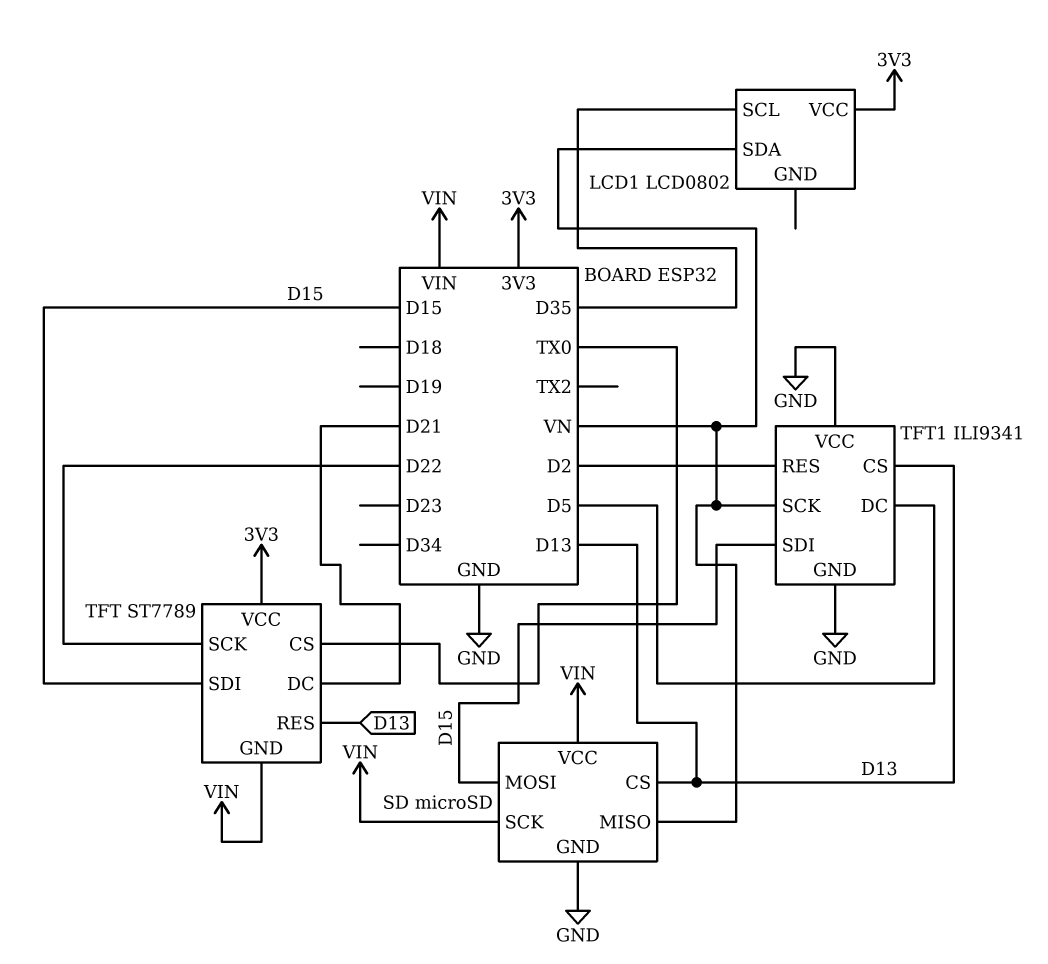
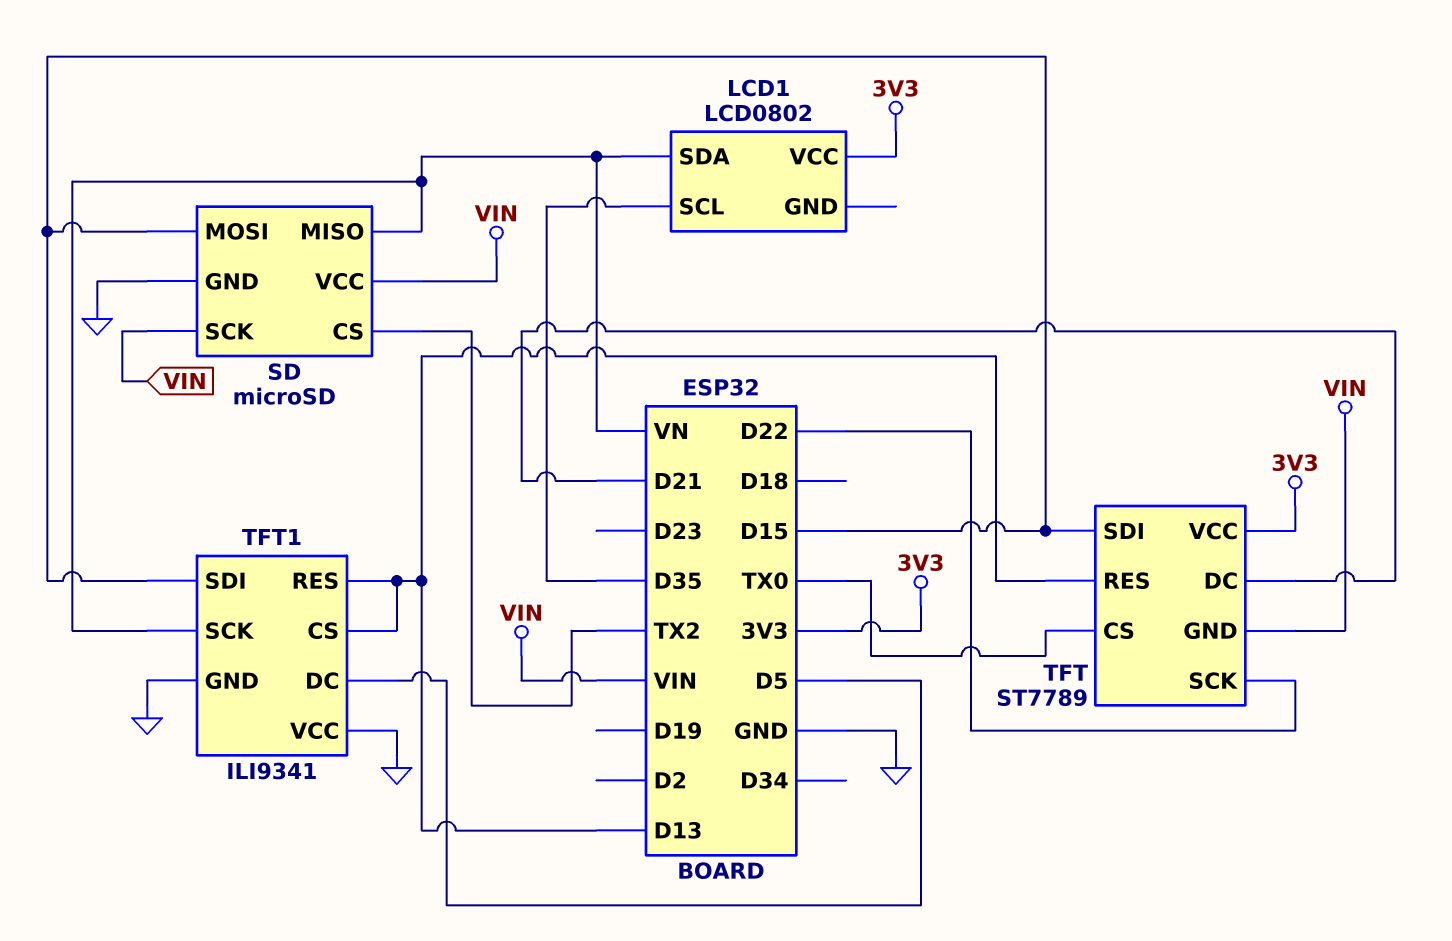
SD pin CS: D13 -> TX2
TFT1 pin RES: D2 -> D13

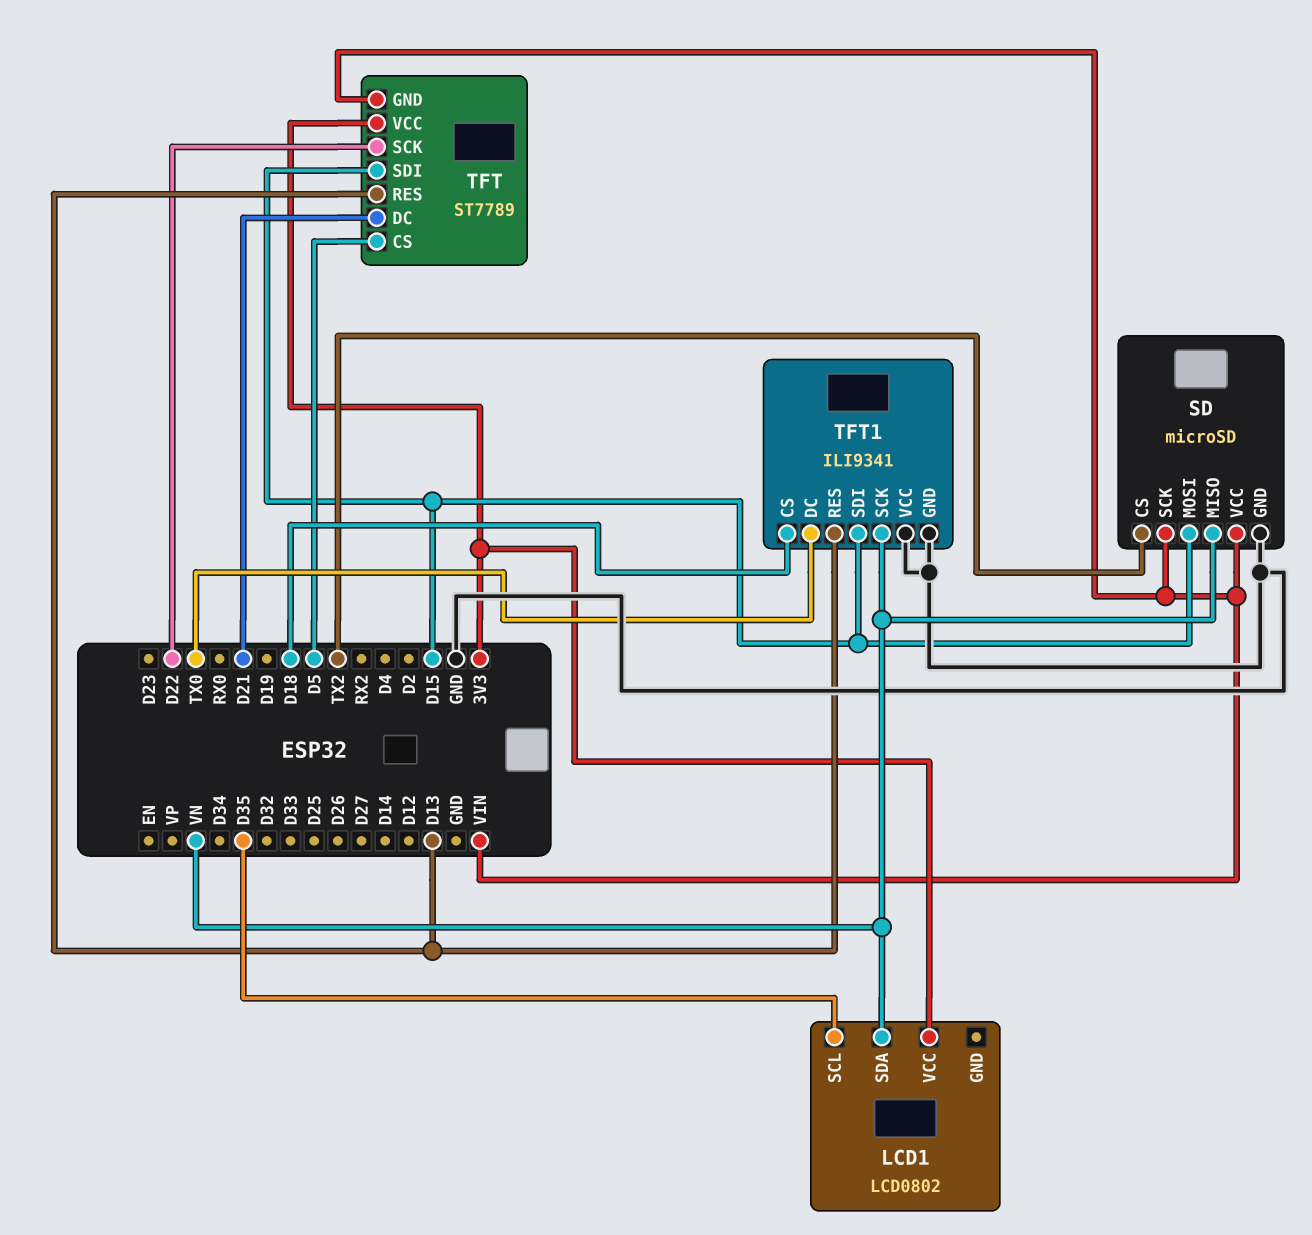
TFT pin CS: TX0 -> D5
TFT1 pin CS: D13 -> D18
TFT1 pin DC: D5 -> TX0

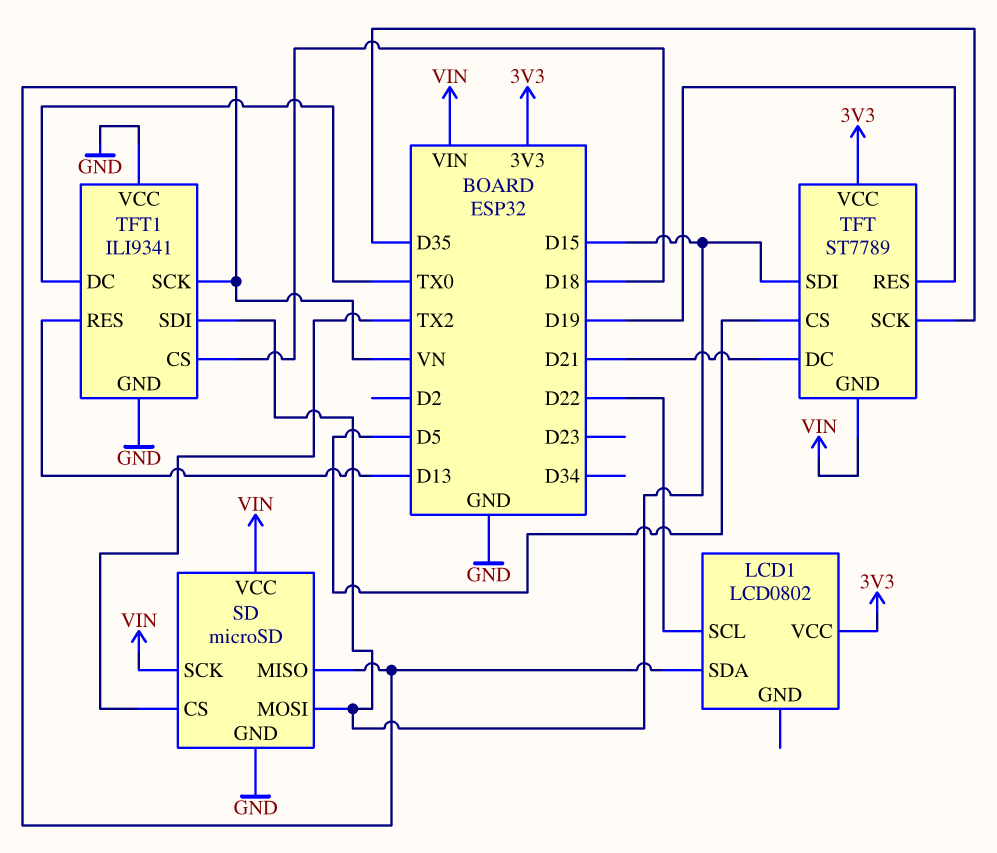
LCD1 pin SCL: D35 -> D22
TFT pin RES: D13 -> D19
TFT pin SCK: D22 -> D35

